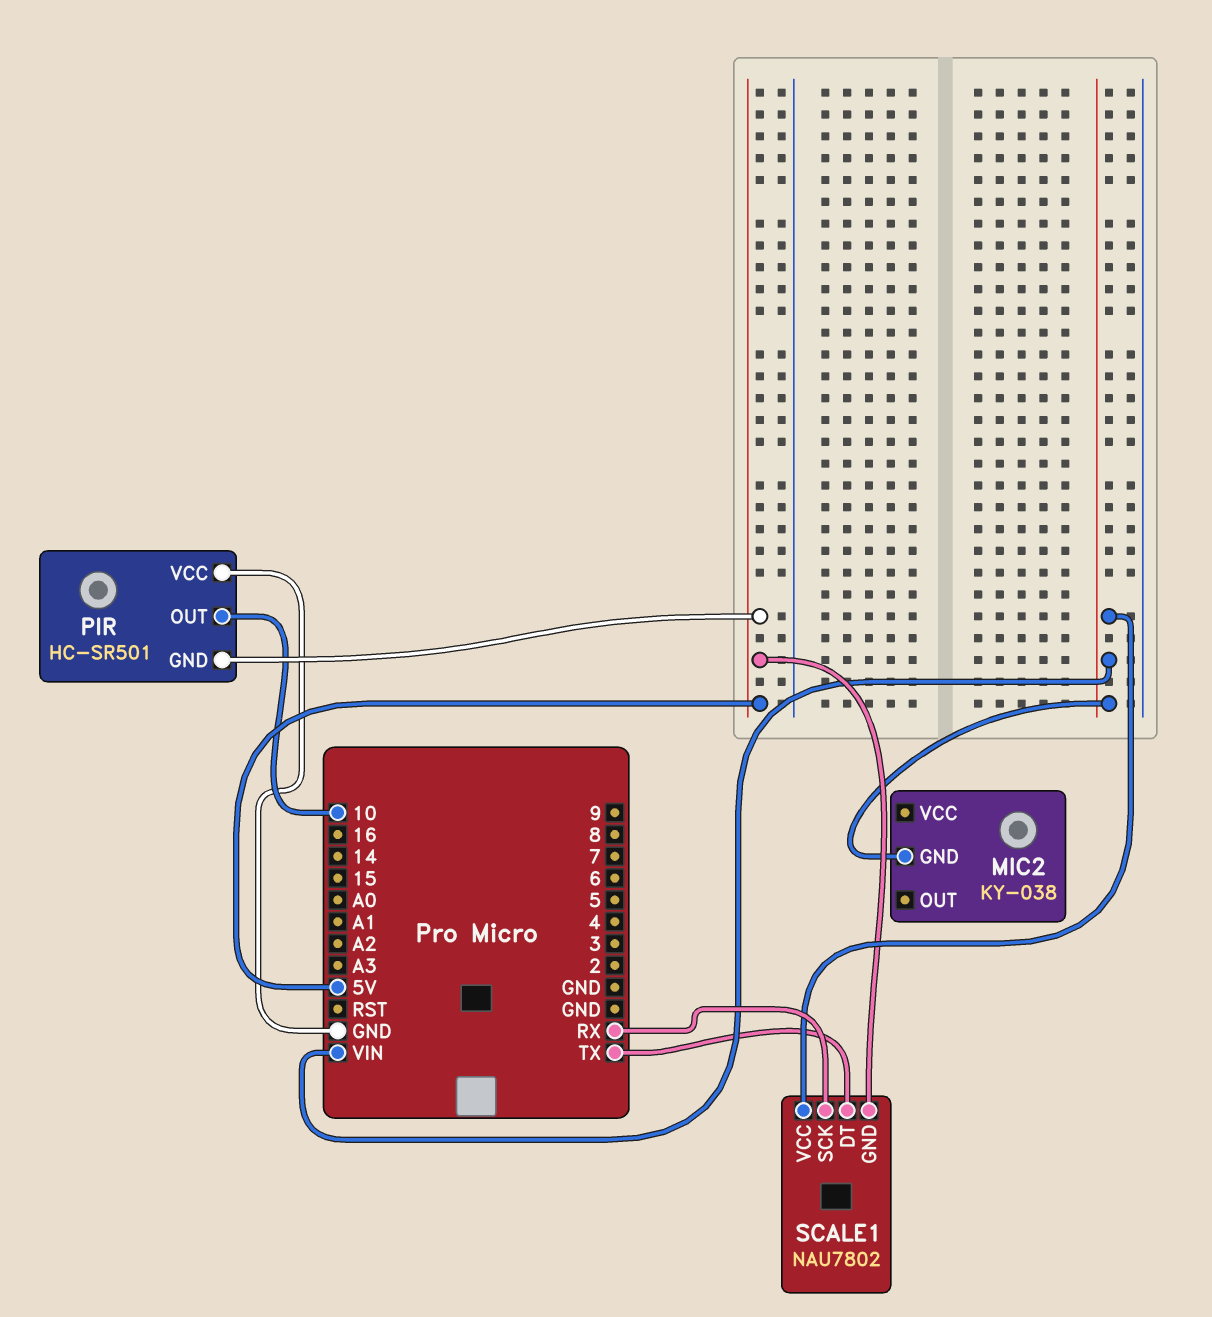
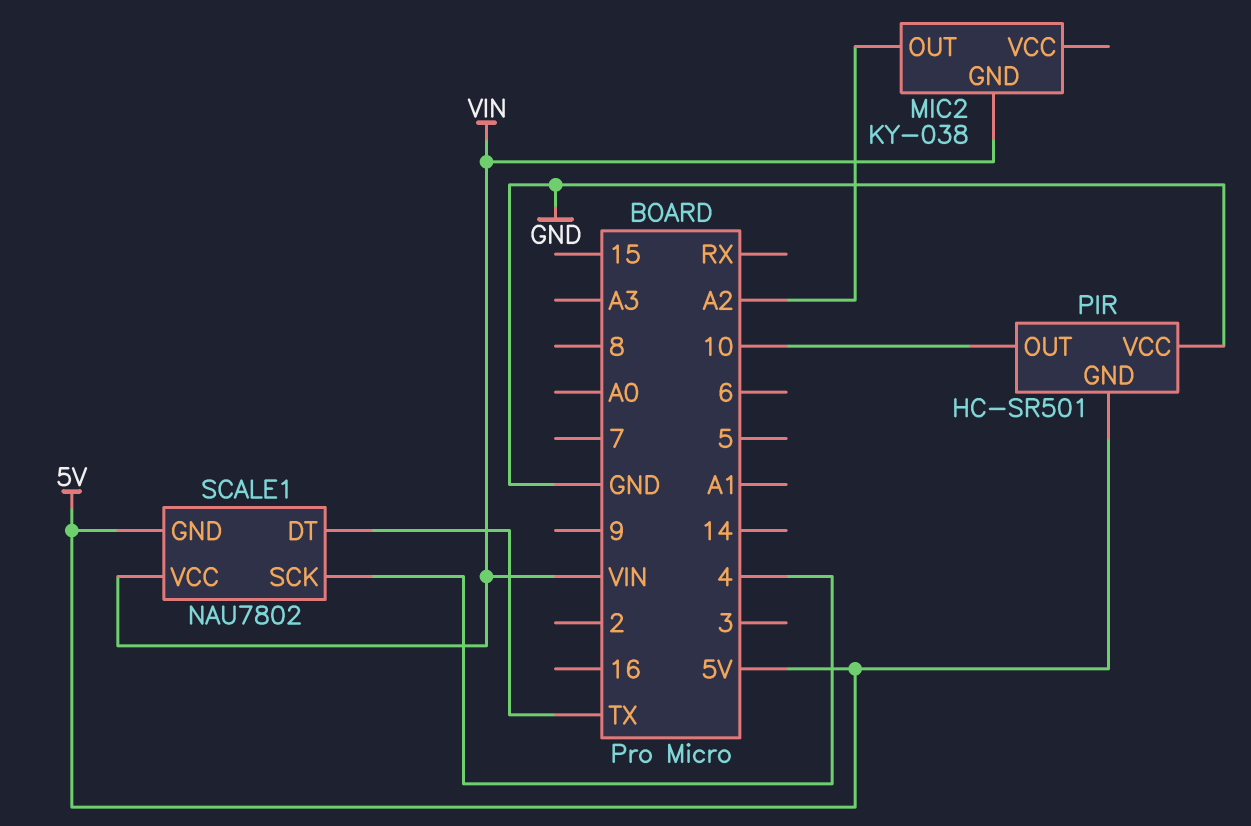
MIC2 pin OUT: none -> A2
SCALE1 pin SCK: RX -> 4

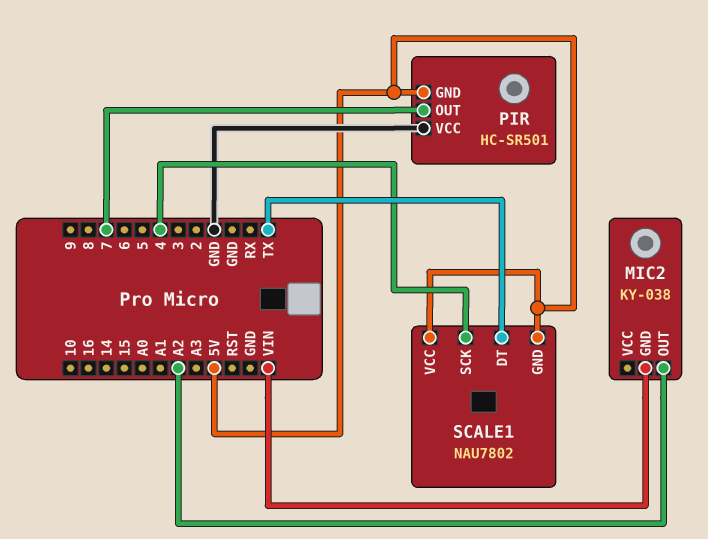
PIR pin OUT: 10 -> 7
SCALE1 pin VCC: VIN -> 5V

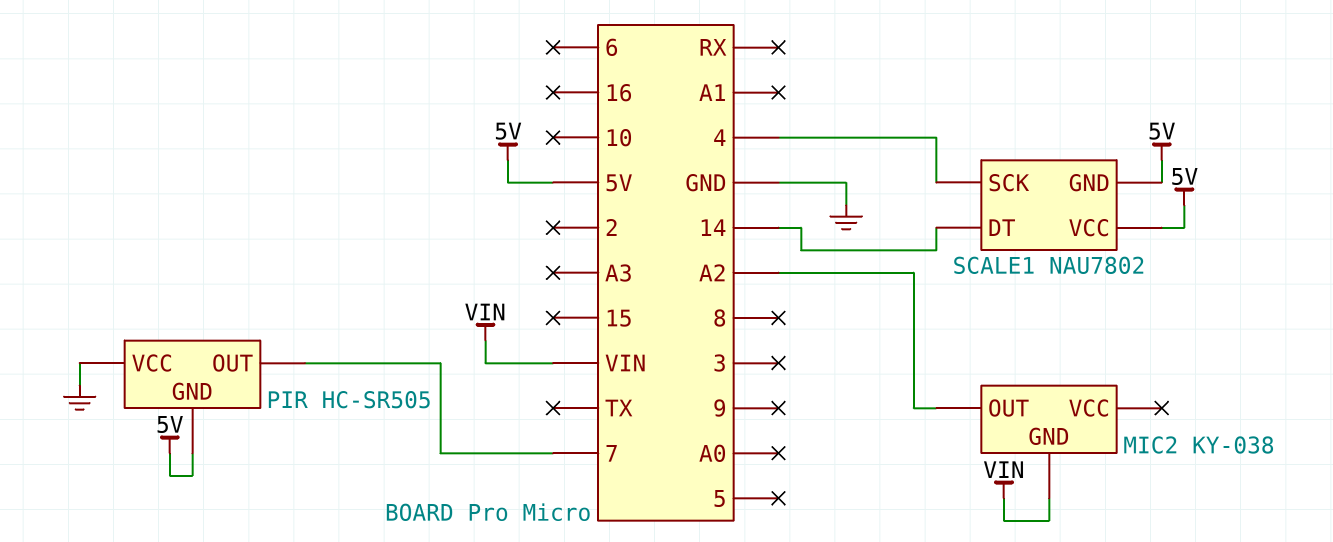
PIR: HC-SR501 -> HC-SR505
SCALE1 pin DT: TX -> 14

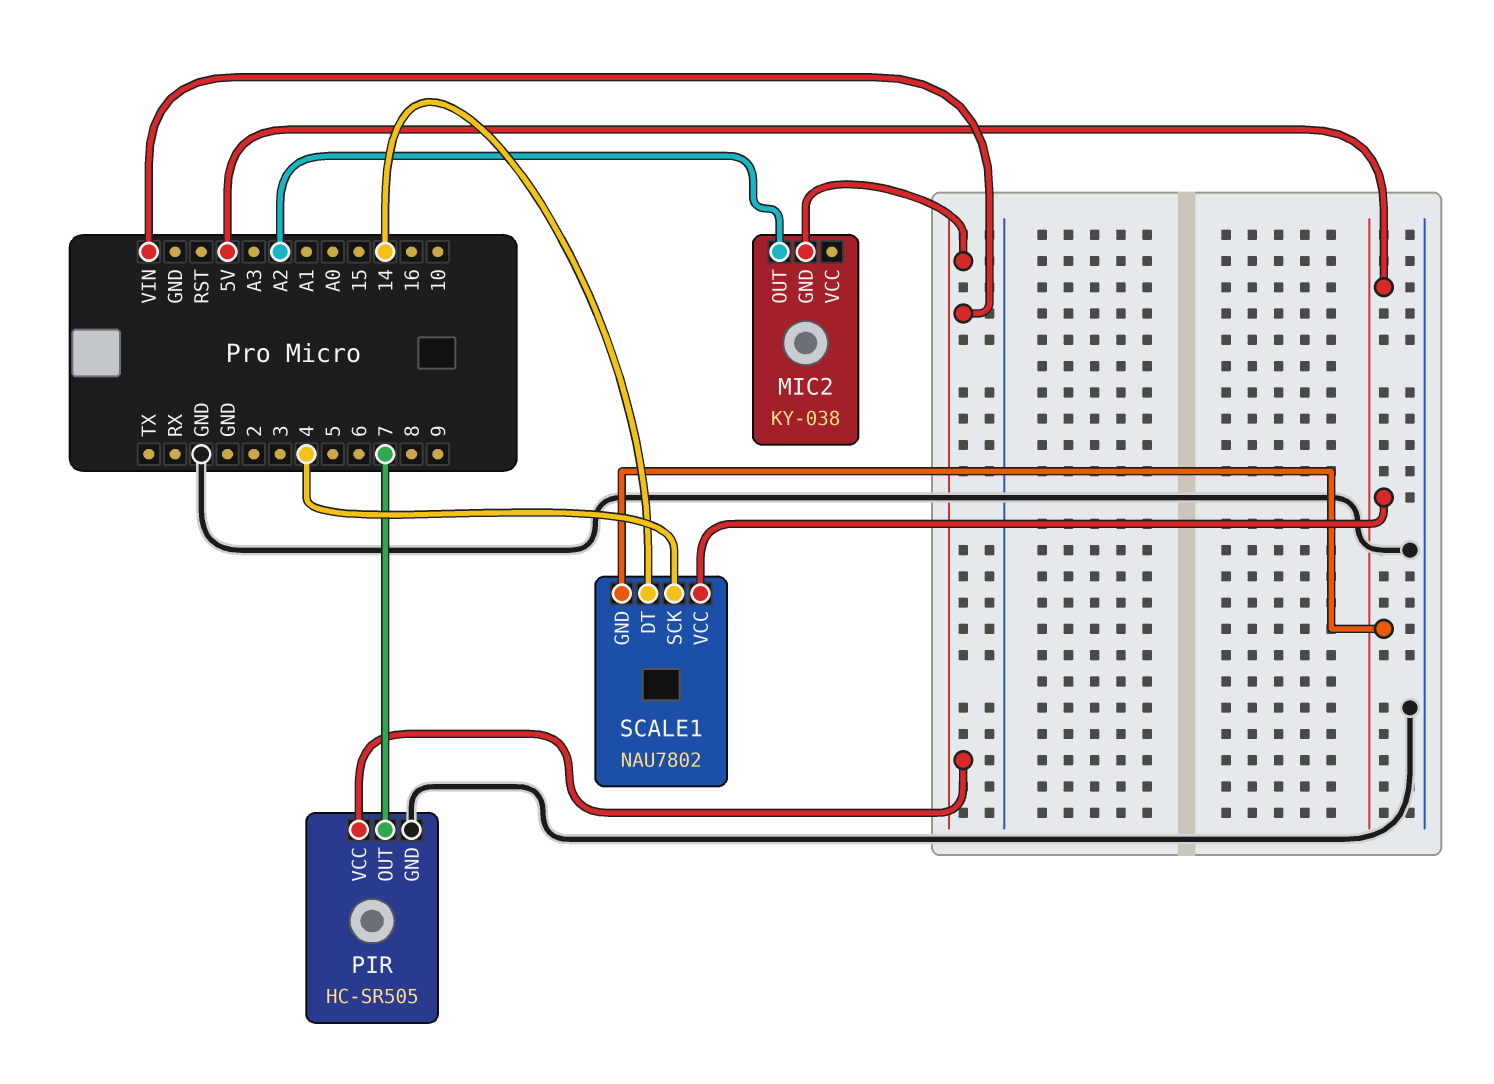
PIR pin GND: 5V -> GND
PIR pin VCC: GND -> VIN

